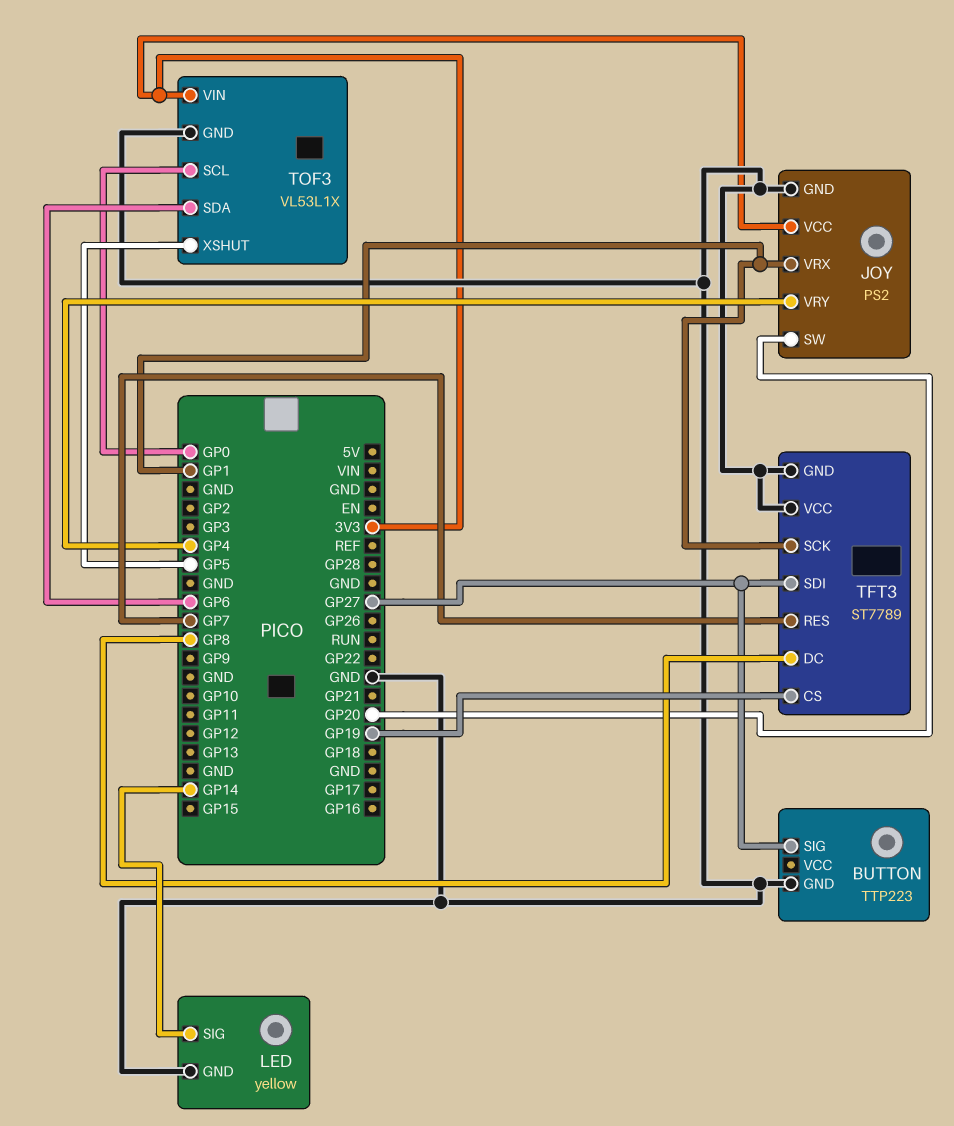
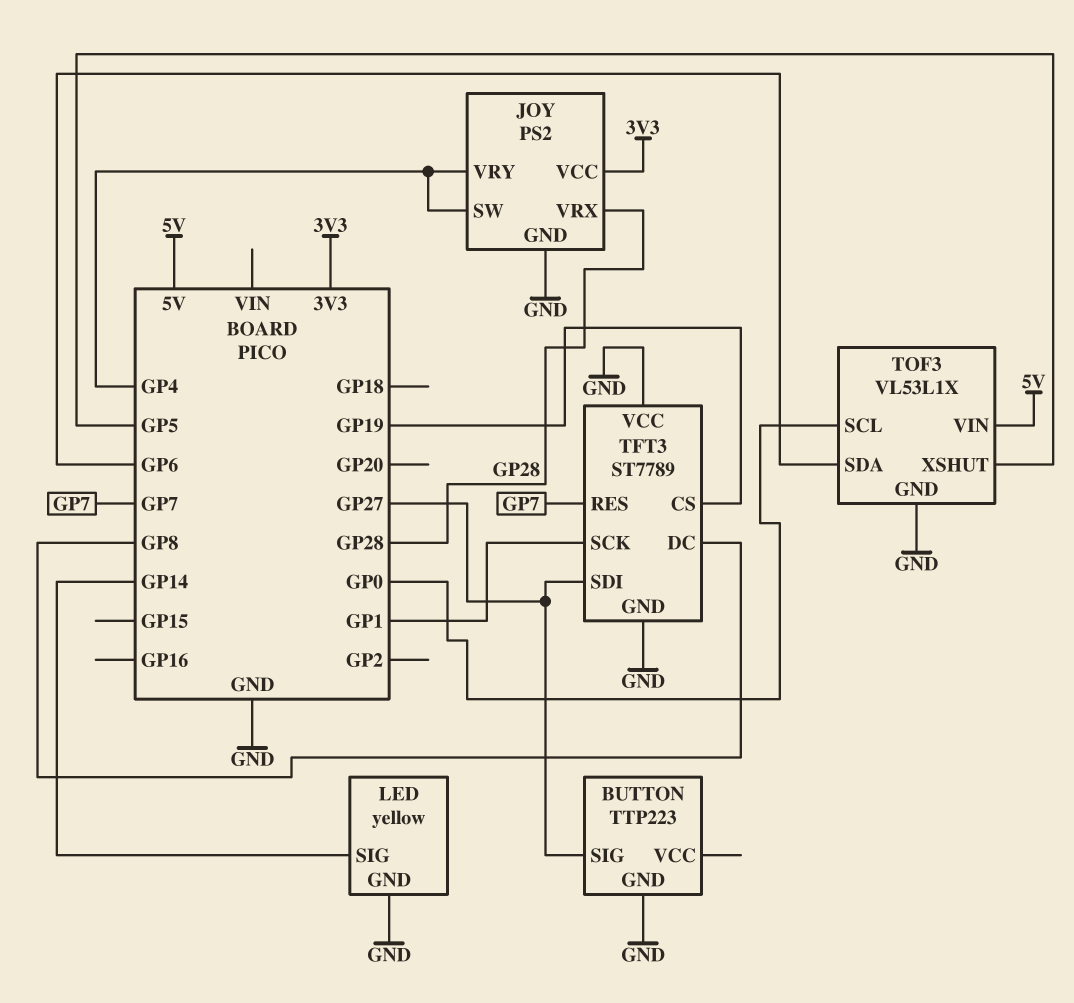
JOY pin SW: GP20 -> GP4
JOY pin VRX: GP1 -> GP28
TOF3 pin VIN: 3V3 -> 5V

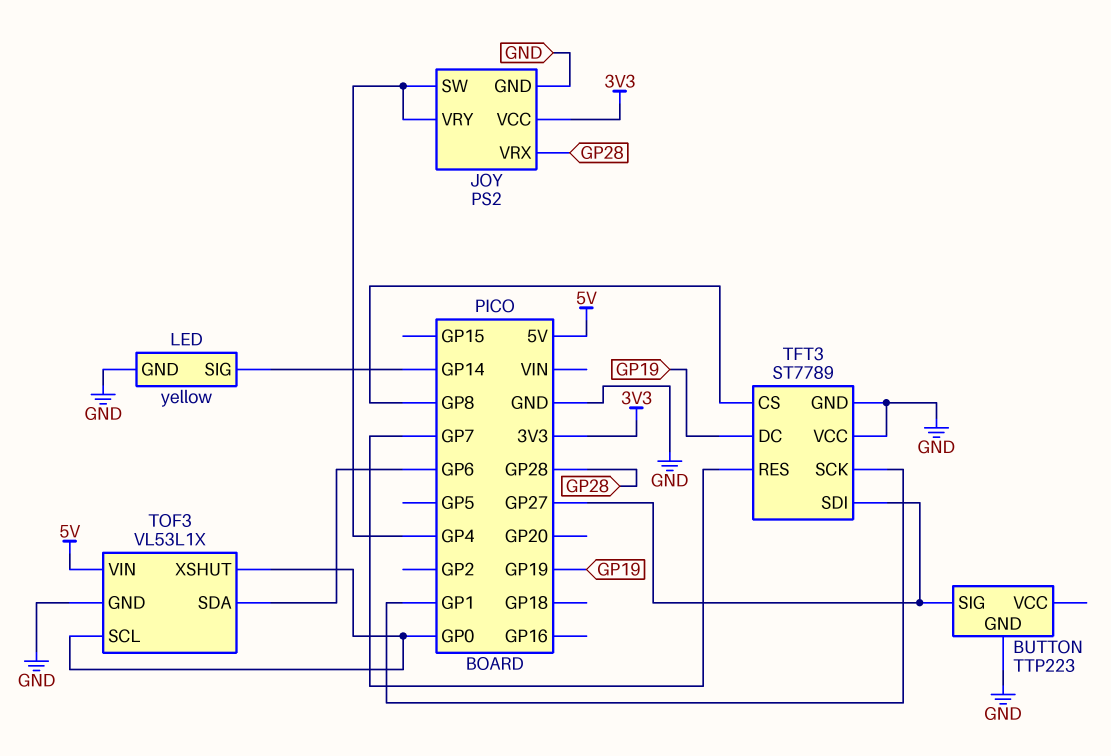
TFT3 pin CS: GP19 -> GP8
TFT3 pin DC: GP8 -> GP19
TOF3 pin XSHUT: GP5 -> GP0

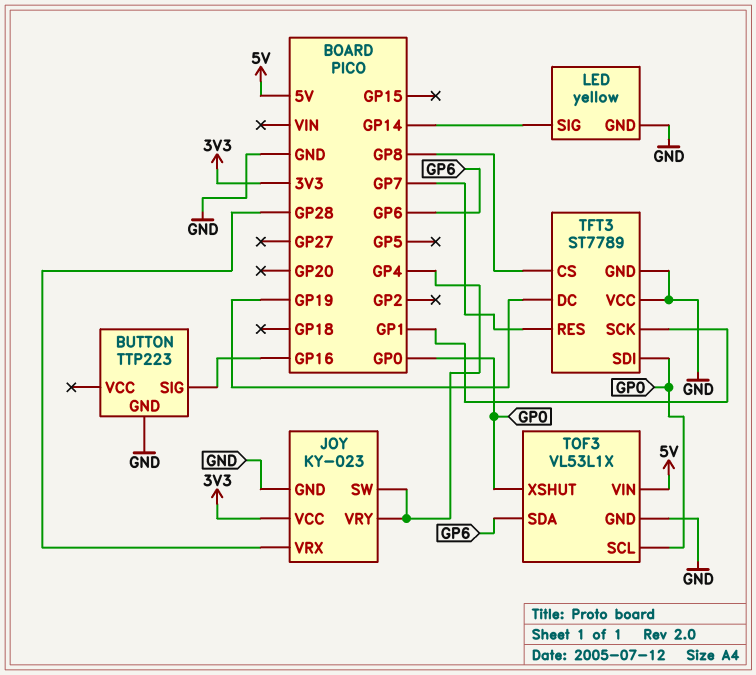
BUTTON pin SIG: GP27 -> GP16
JOY: PS2 -> KY-023
TFT3 pin SDI: GP27 -> GP0

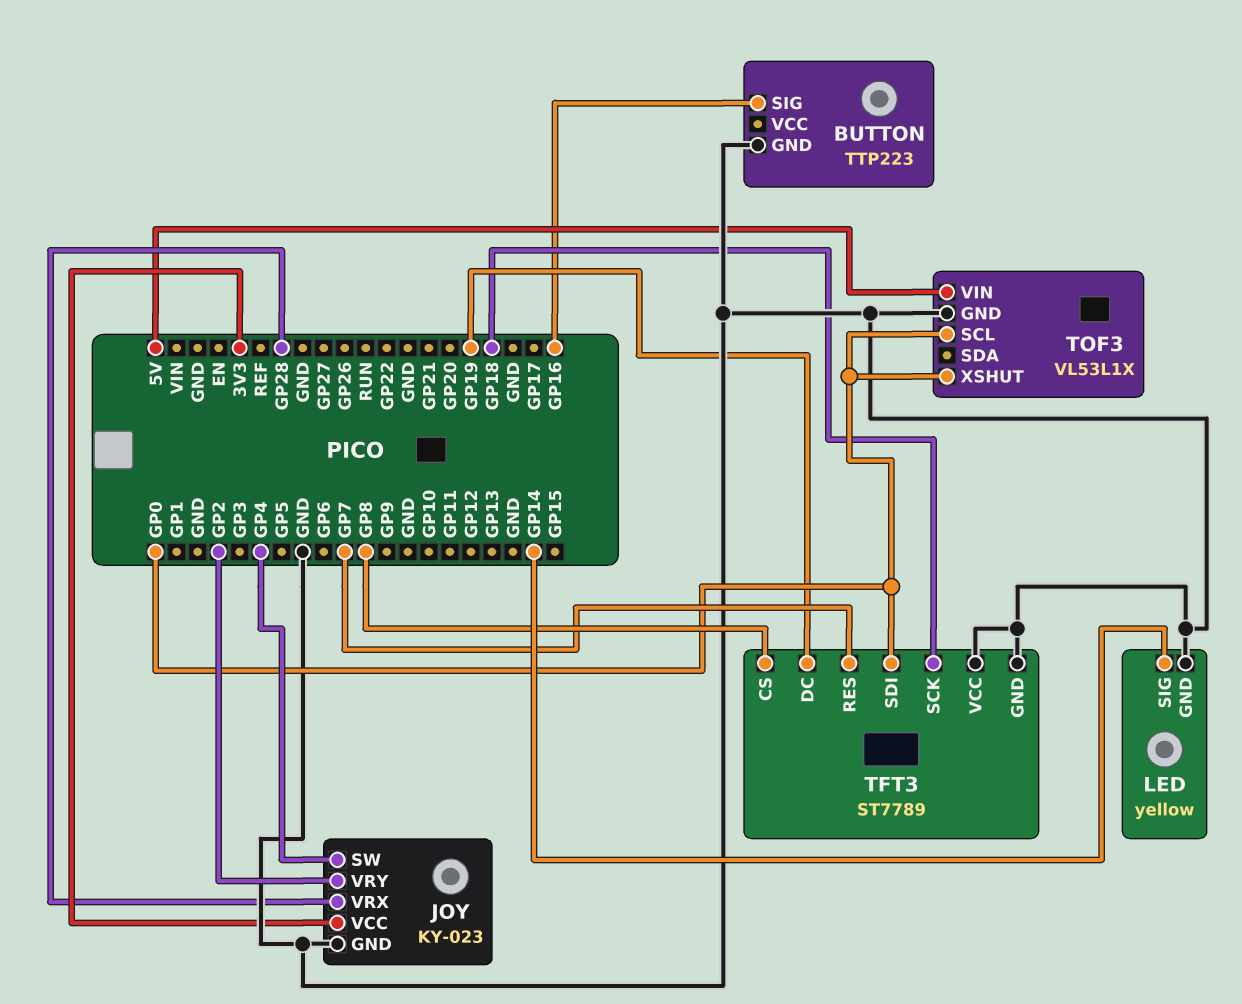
JOY pin VRY: GP4 -> GP2
TFT3 pin SCK: GP1 -> GP18
TOF3 pin SDA: GP6 -> none

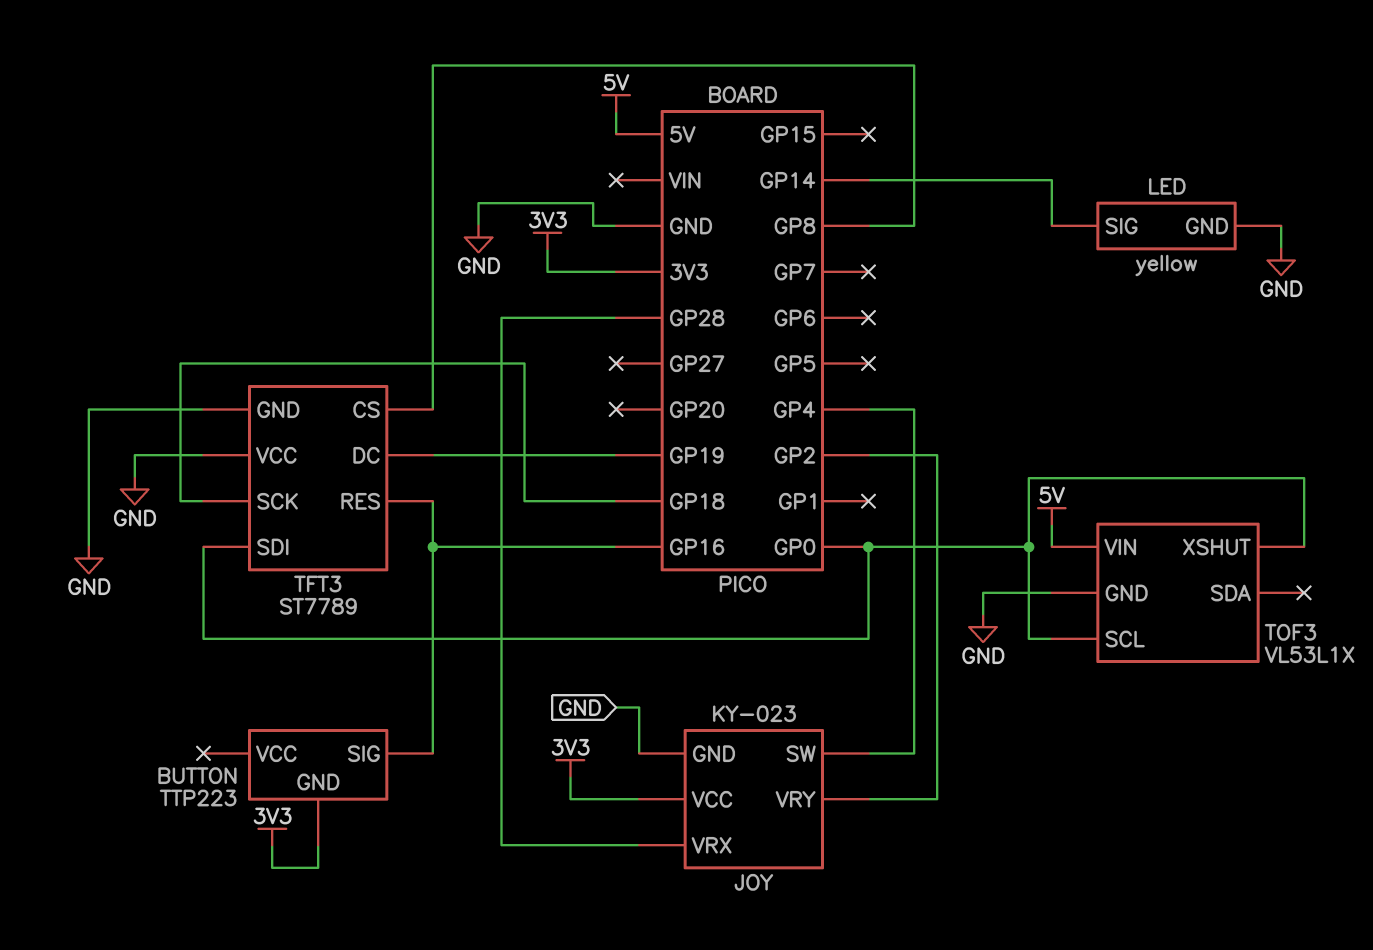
BUTTON pin GND: GND -> 3V3
TFT3 pin RES: GP7 -> GP16

